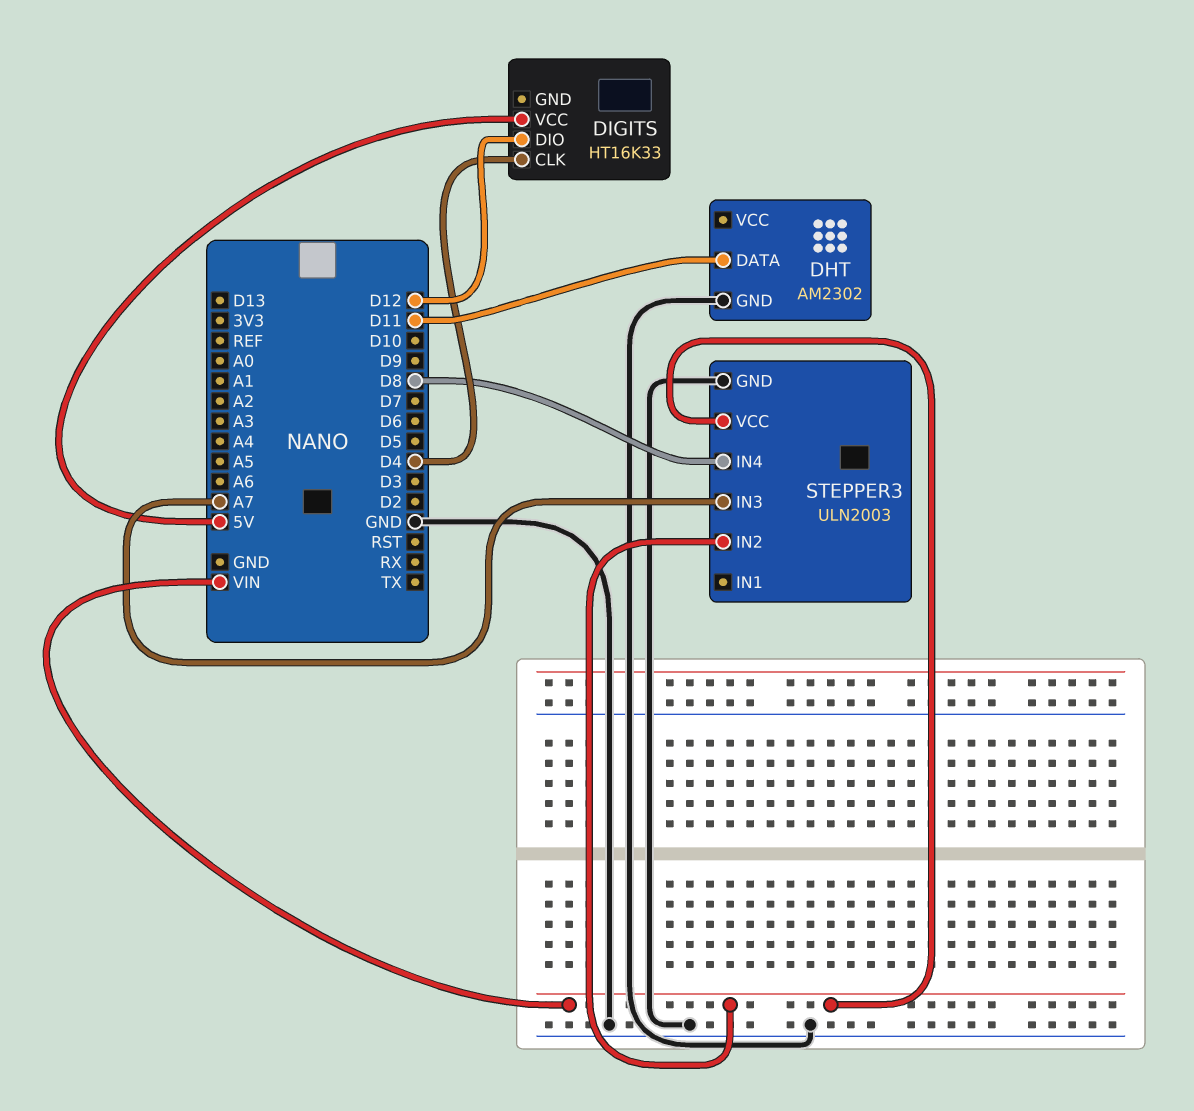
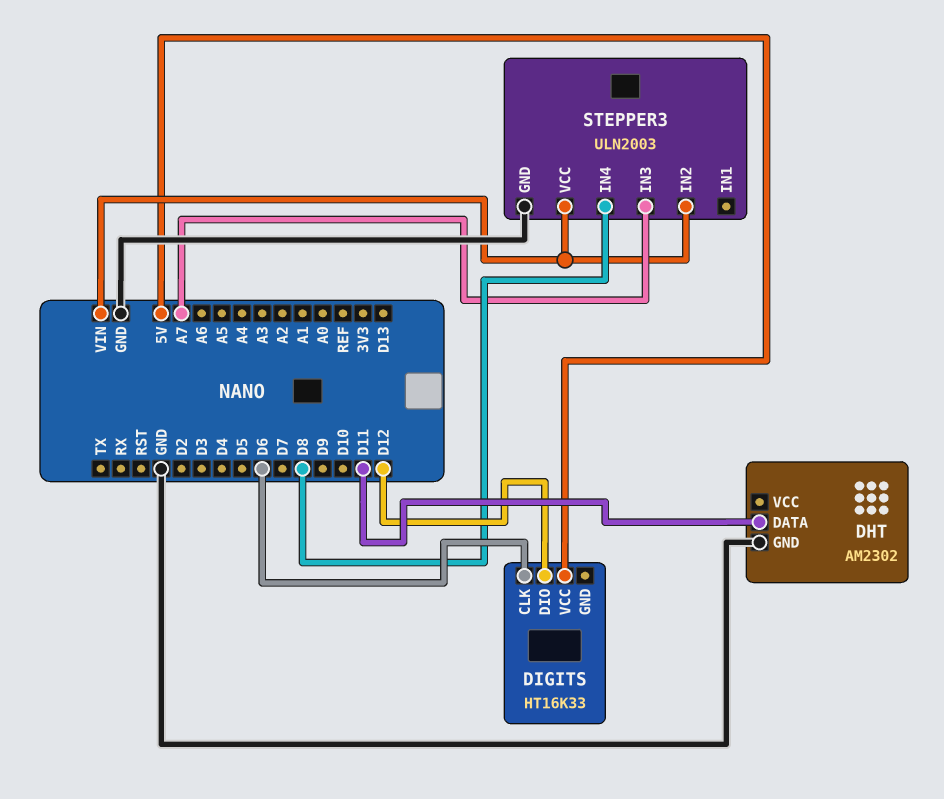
DIGITS pin CLK: D4 -> D6

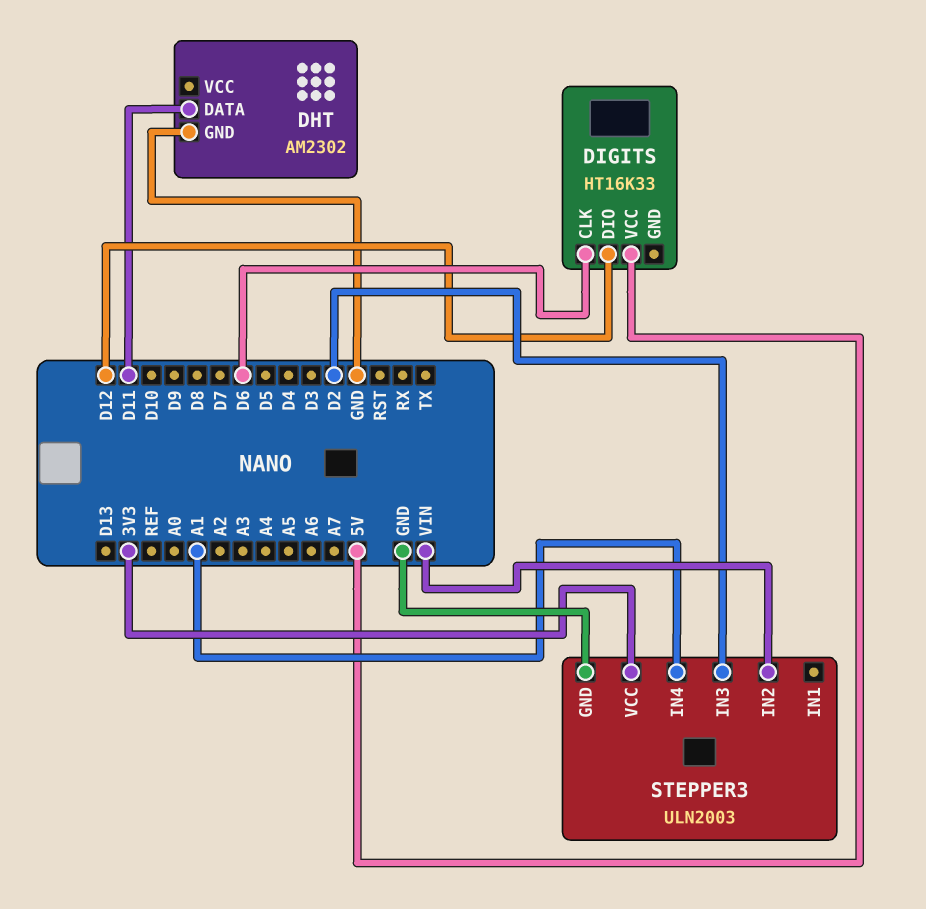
STEPPER3 pin IN3: A7 -> D2
STEPPER3 pin IN4: D8 -> A1
STEPPER3 pin VCC: VIN -> 3V3

